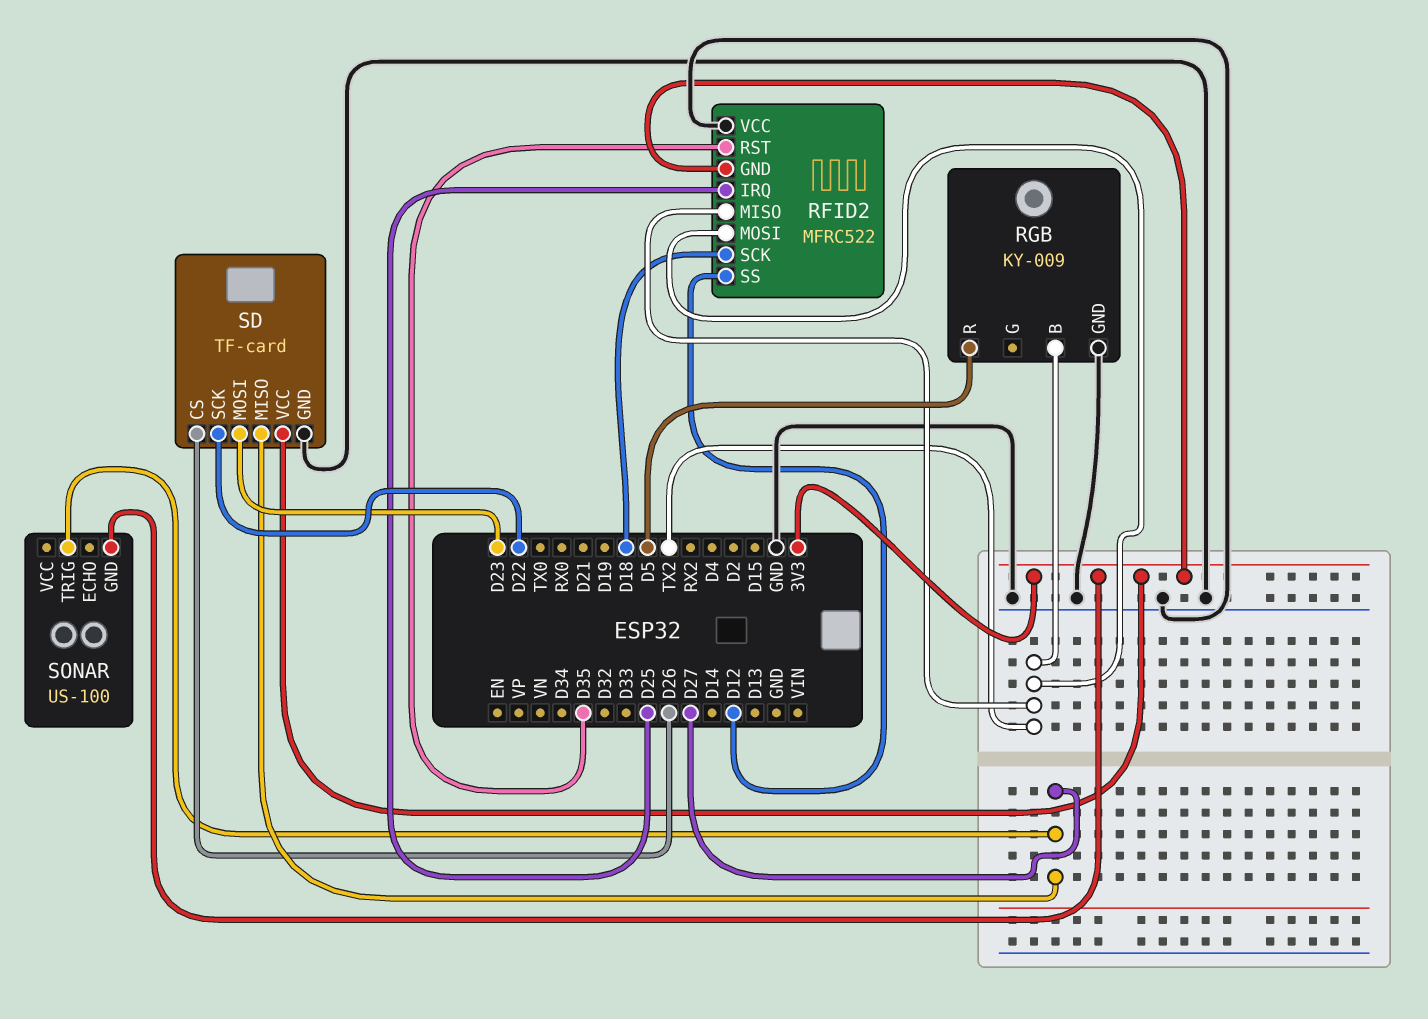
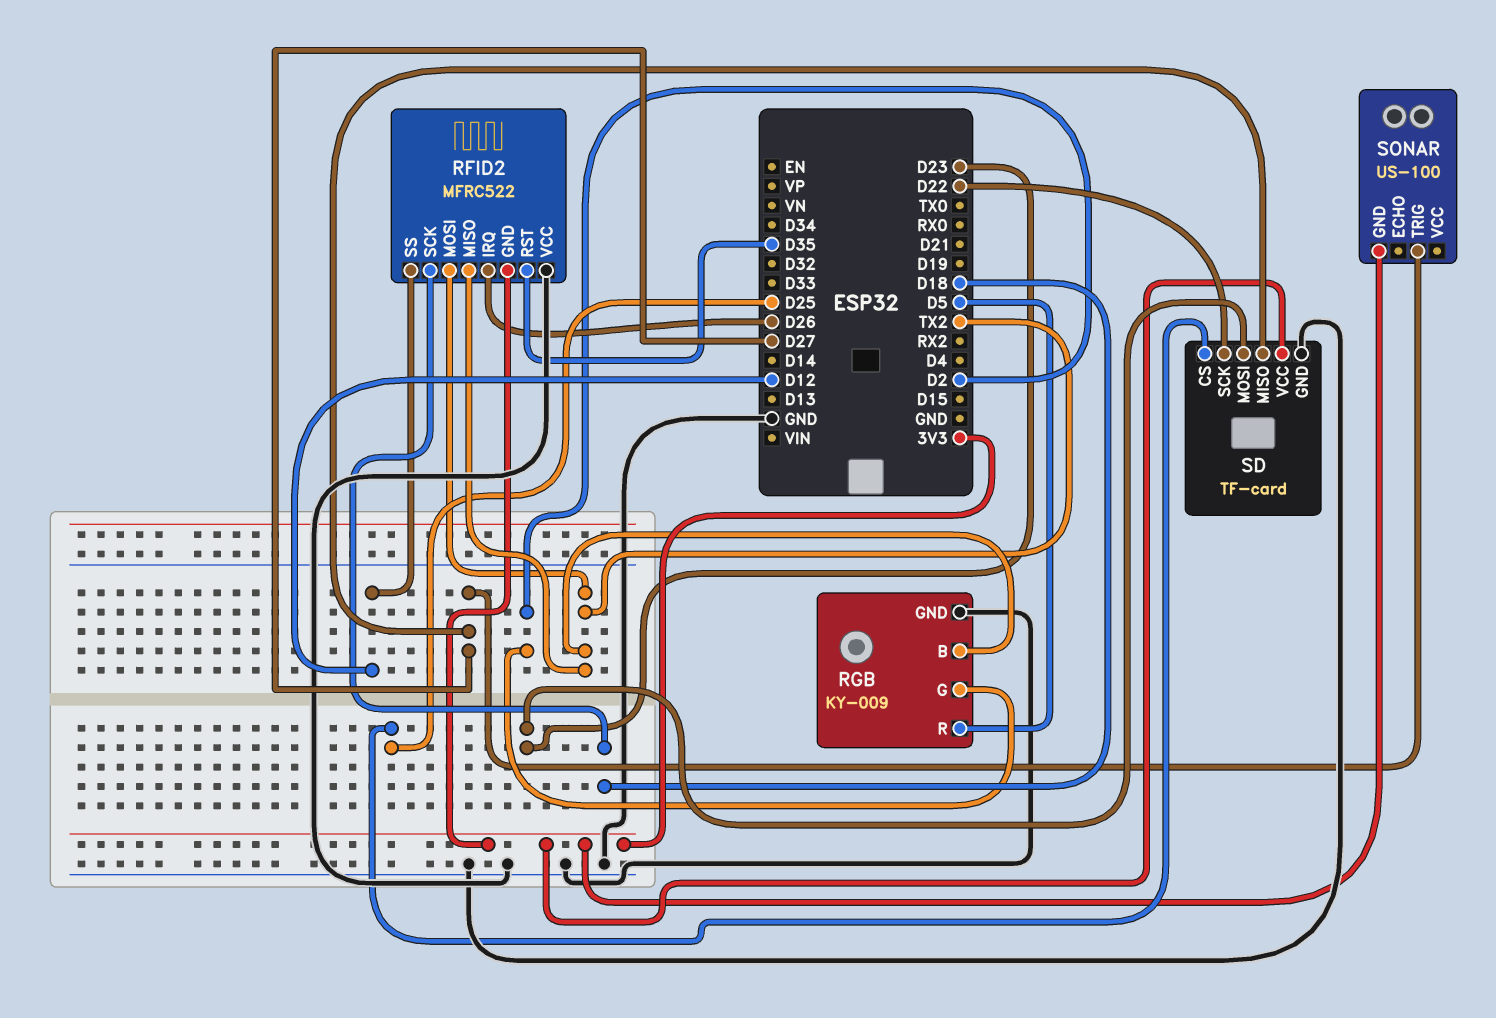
RFID2 pin IRQ: D25 -> D26
RGB pin G: none -> D2
SD pin CS: D26 -> D25

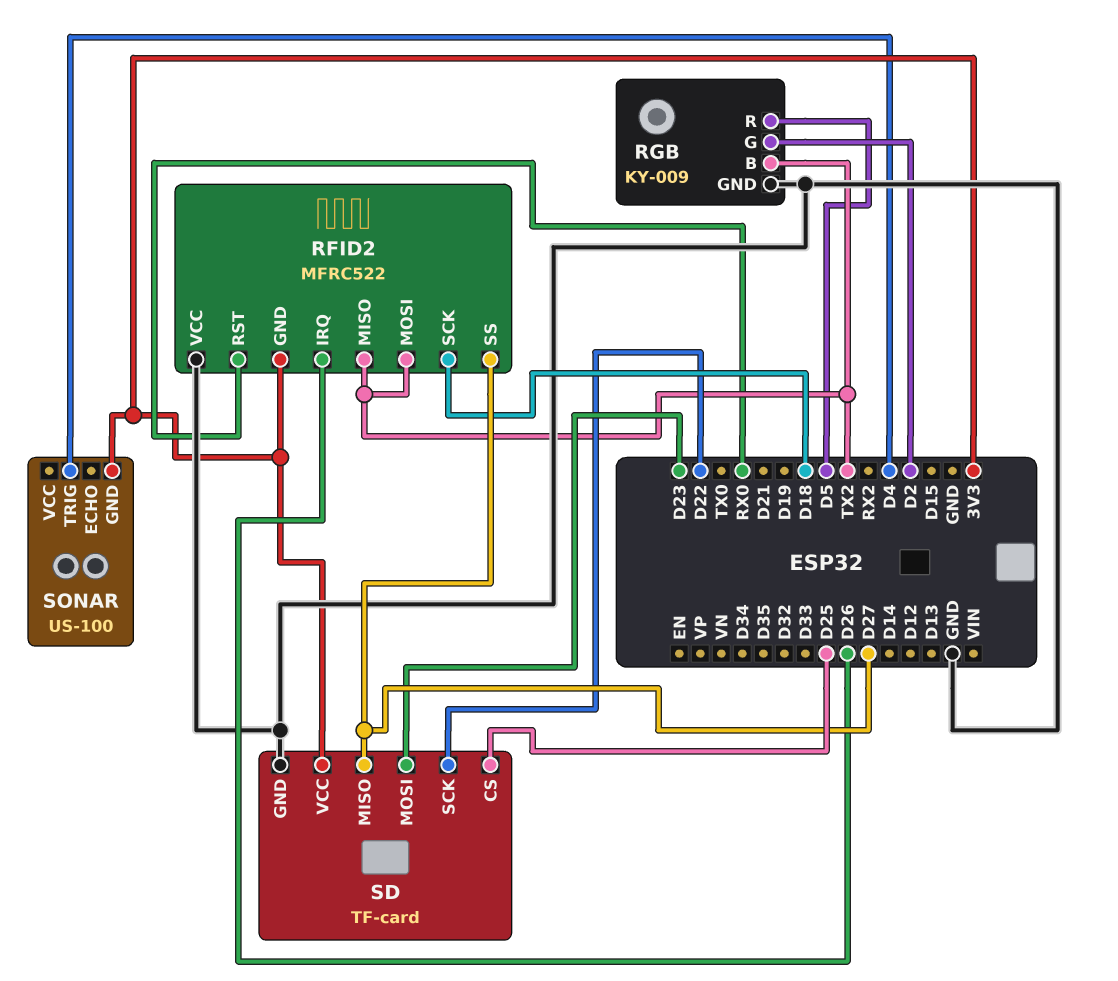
RFID2 pin RST: D35 -> RX0
RFID2 pin SS: D12 -> D27
SONAR pin TRIG: D27 -> D4

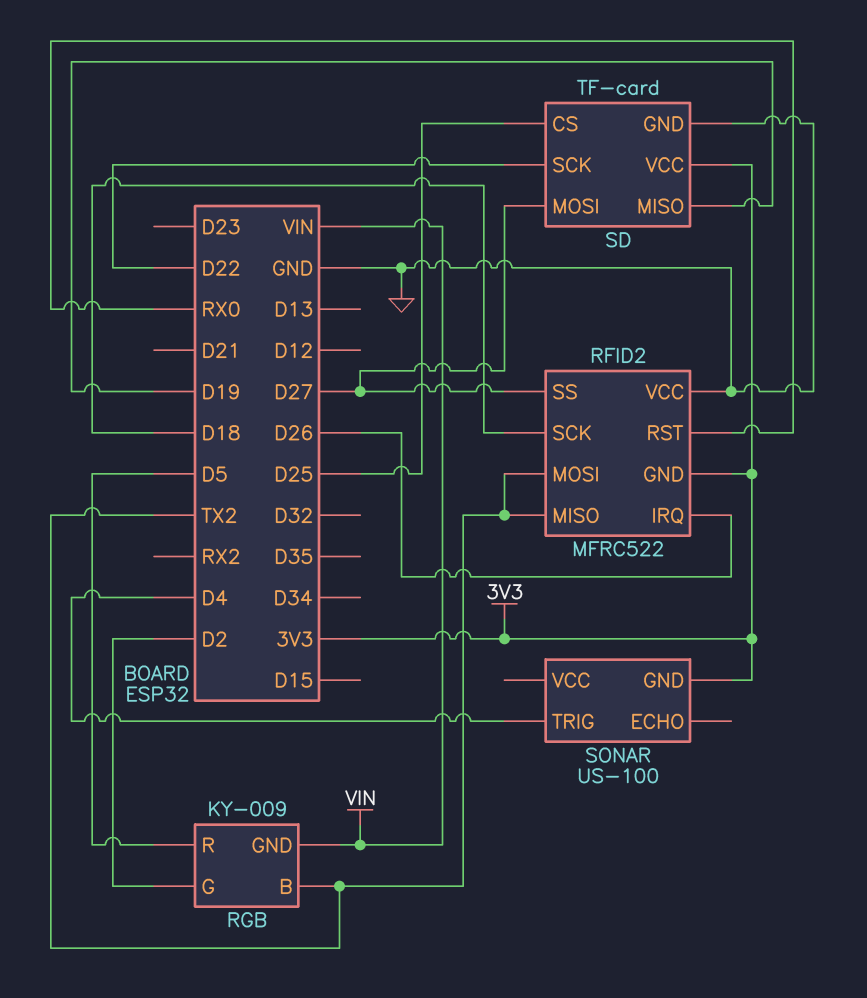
RGB pin GND: GND -> VIN
SD pin MISO: D27 -> D19
SD pin MOSI: D23 -> D27

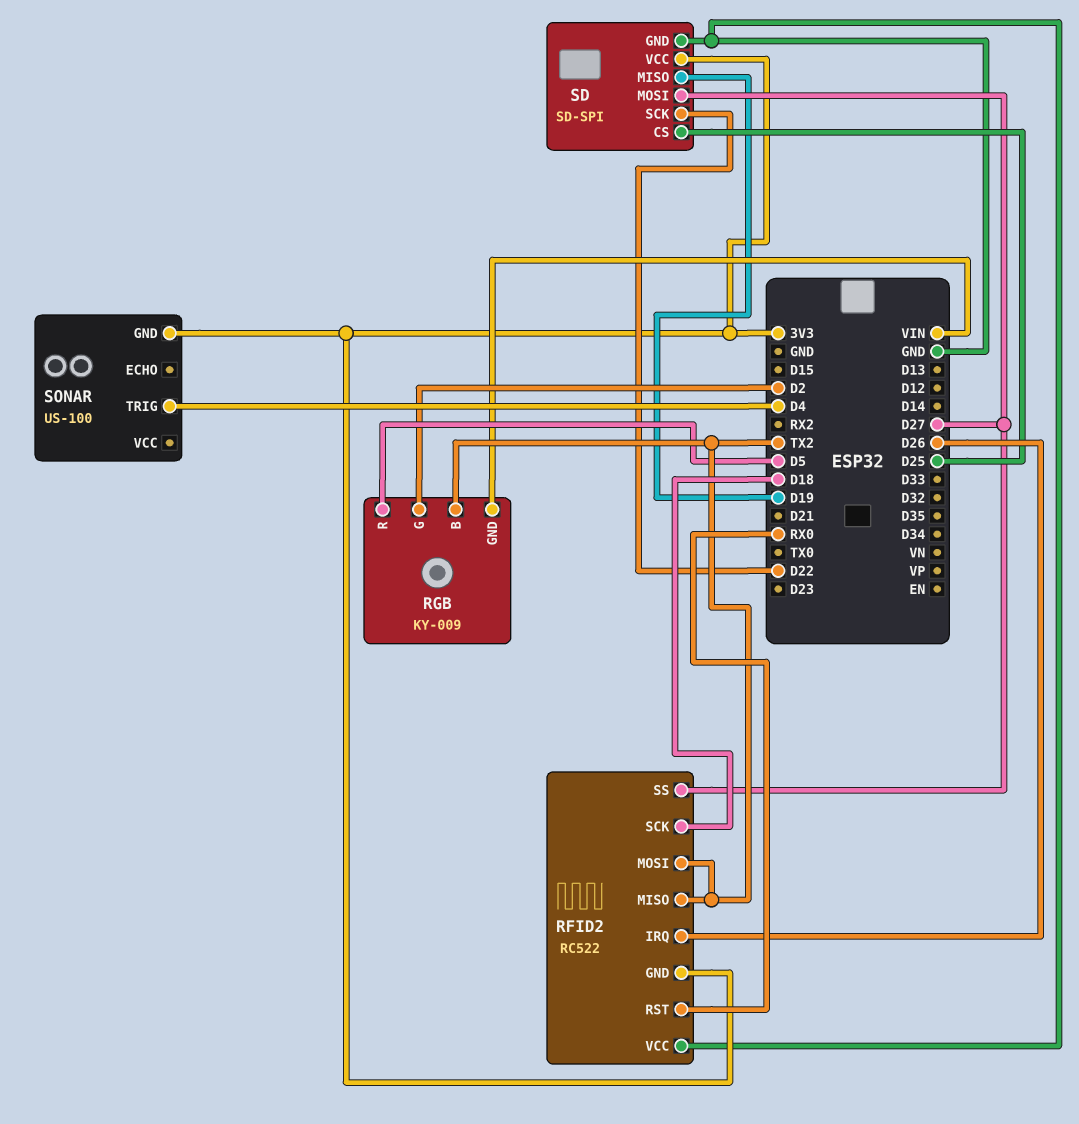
RFID2: MFRC522 -> RC522
SD: TF-card -> SD-SPI

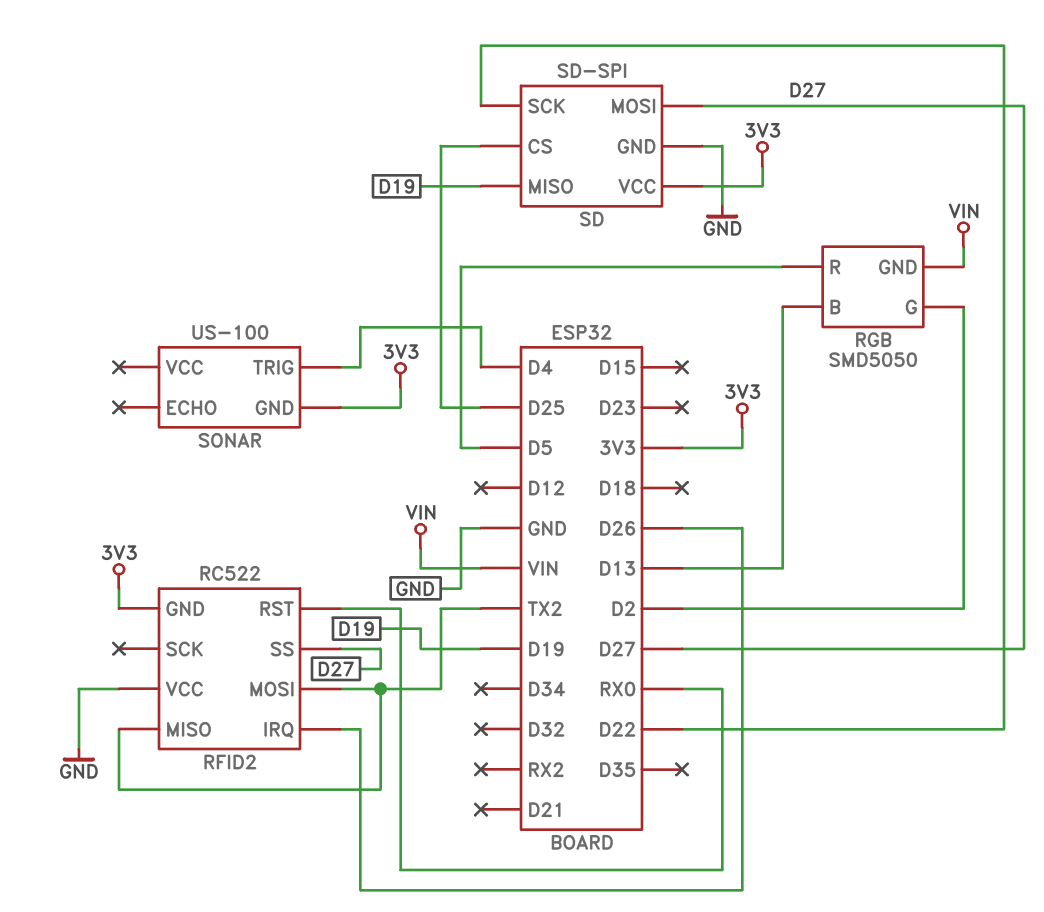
RFID2 pin SCK: D18 -> none
RGB: KY-009 -> SMD5050
RGB pin B: TX2 -> D13

